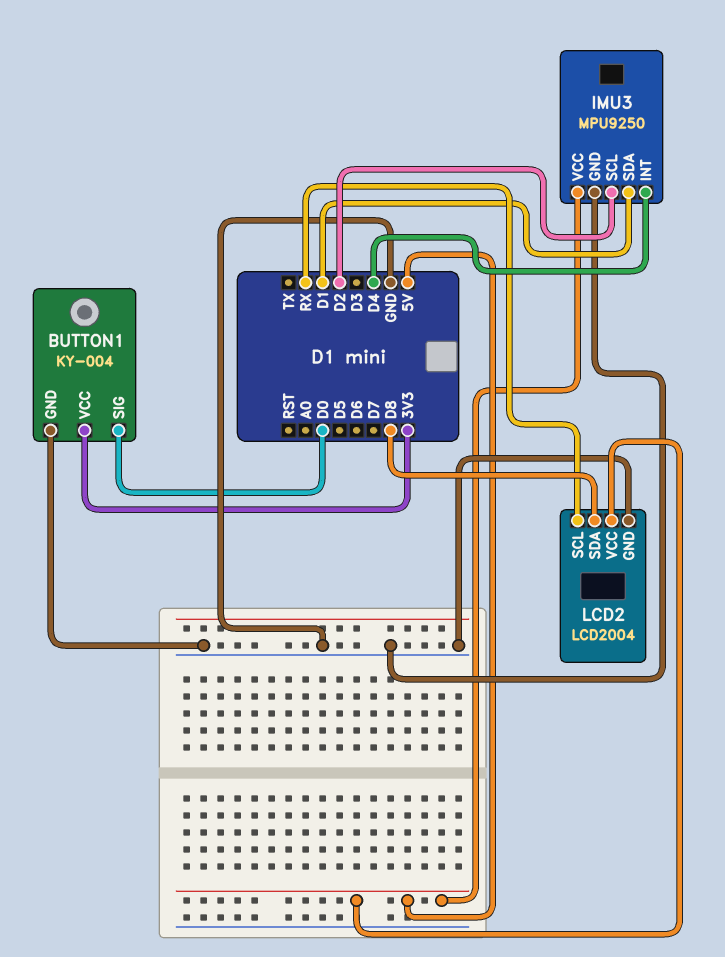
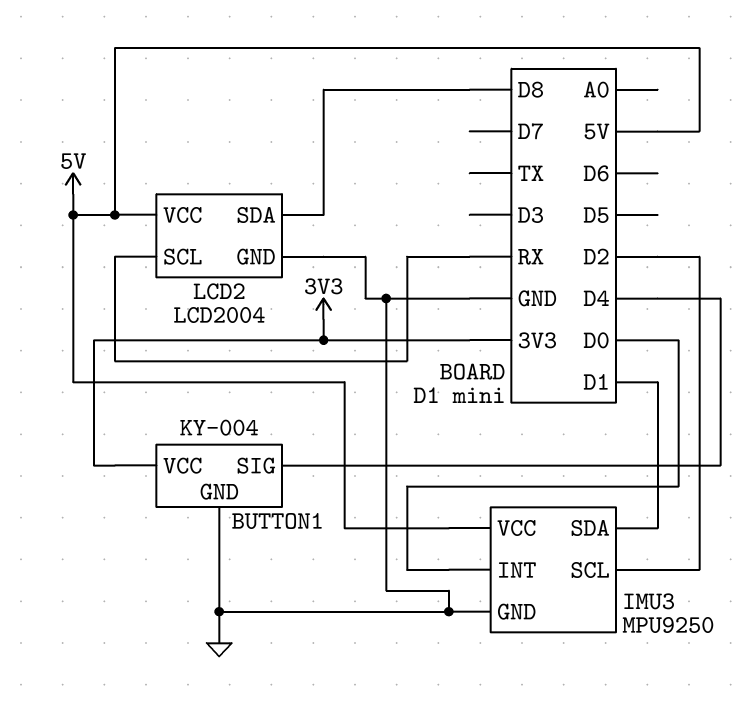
BUTTON1 pin SIG: D0 -> D4
IMU3 pin INT: D4 -> D0

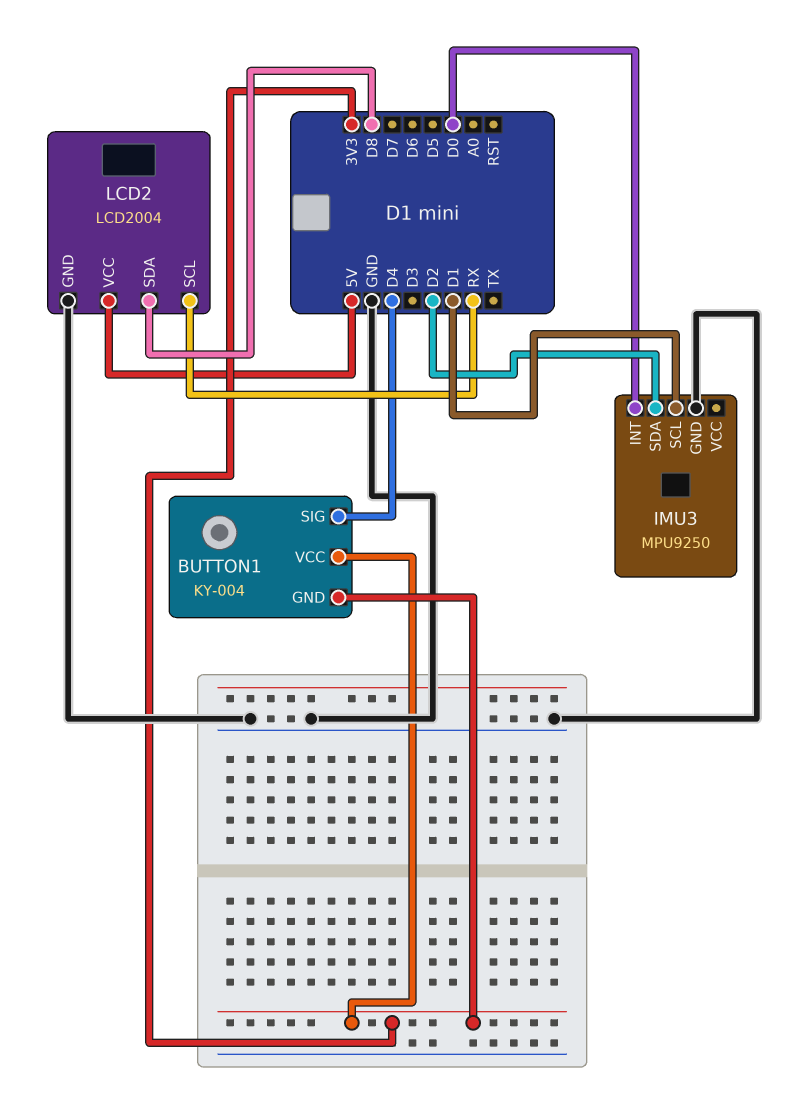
BUTTON1 pin GND: GND -> 3V3
IMU3 pin SCL: D2 -> D1
IMU3 pin SDA: D1 -> D2
IMU3 pin VCC: 5V -> none

